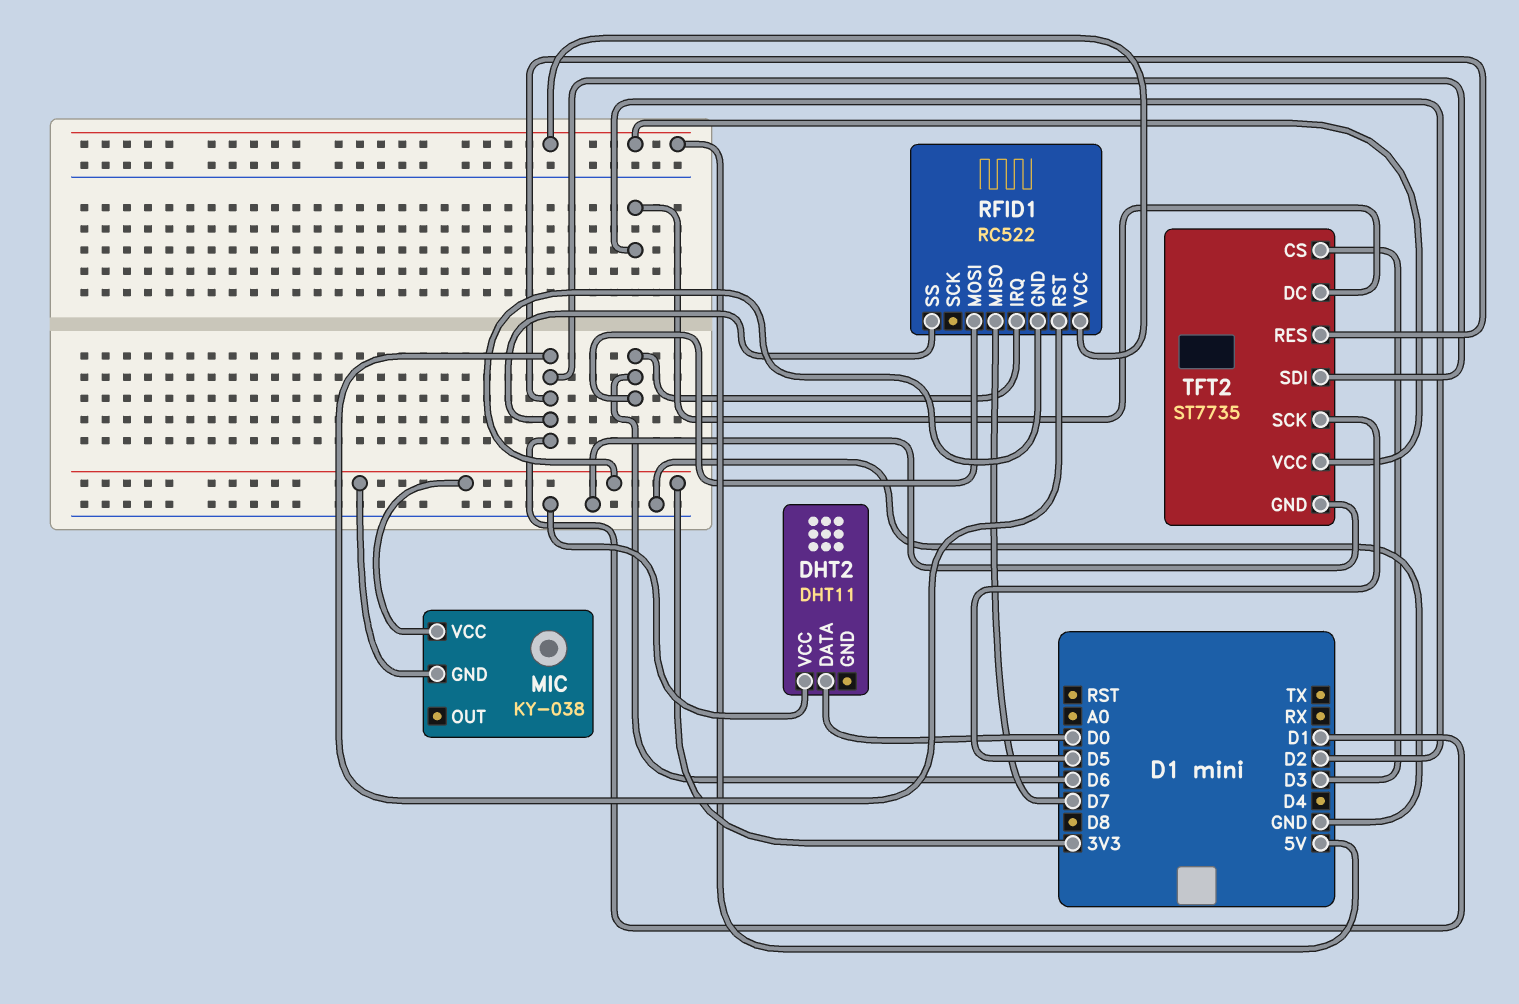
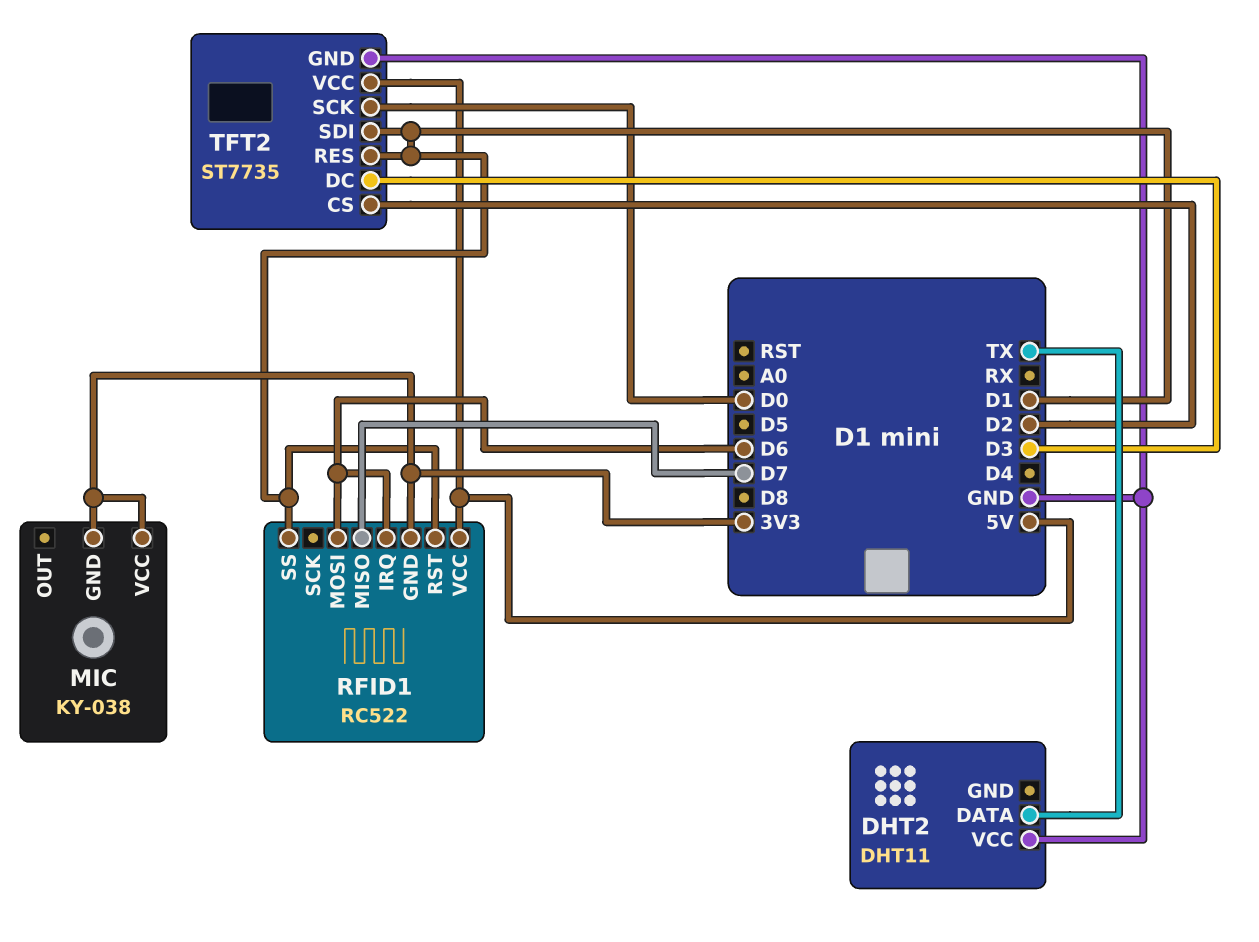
DHT2 pin DATA: D0 -> TX
TFT2 pin CS: D3 -> D2
TFT2 pin DC: D2 -> D3
TFT2 pin SCK: D5 -> D0

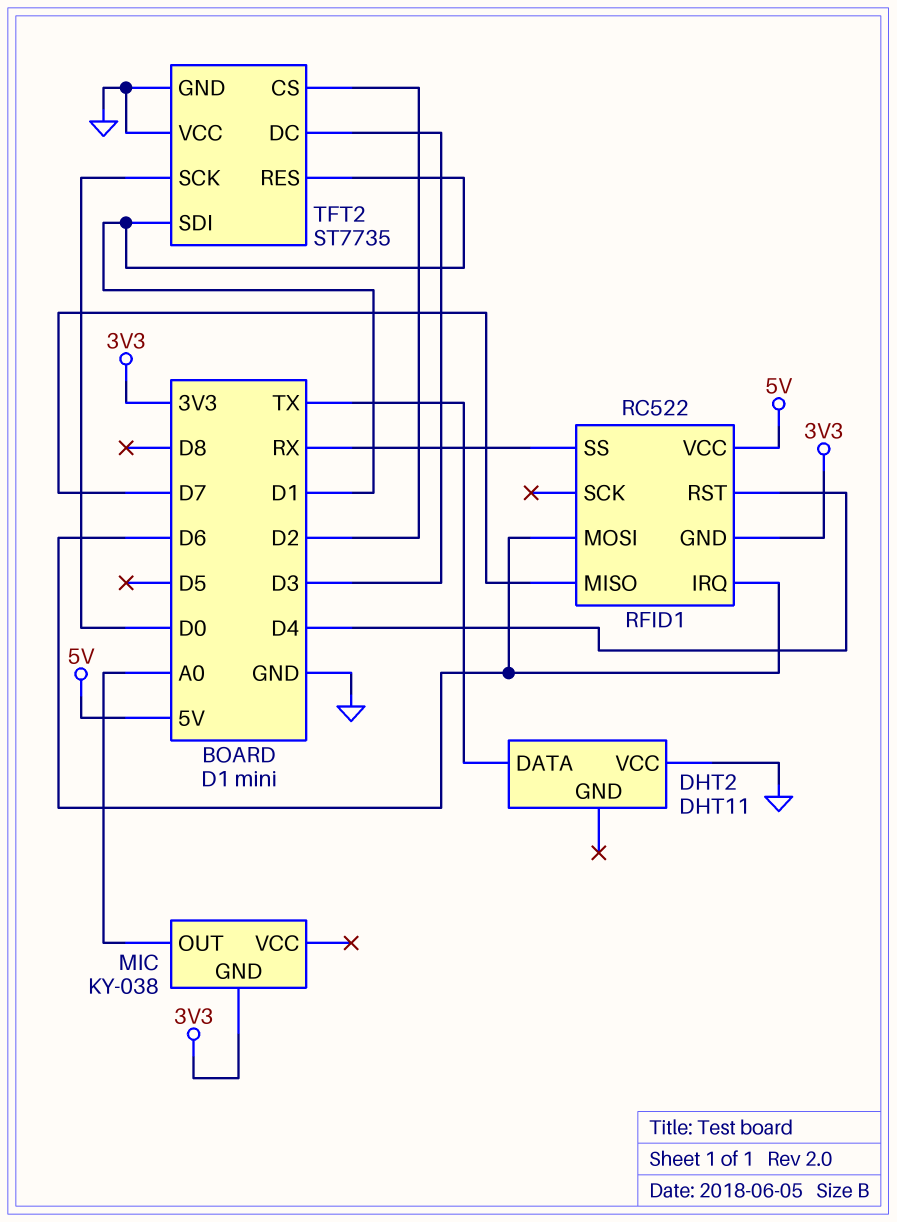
MIC pin OUT: none -> A0
MIC pin VCC: 3V3 -> none
RFID1 pin RST: D1 -> D4
RFID1 pin SS: D1 -> RX
TFT2 pin VCC: 5V -> GND

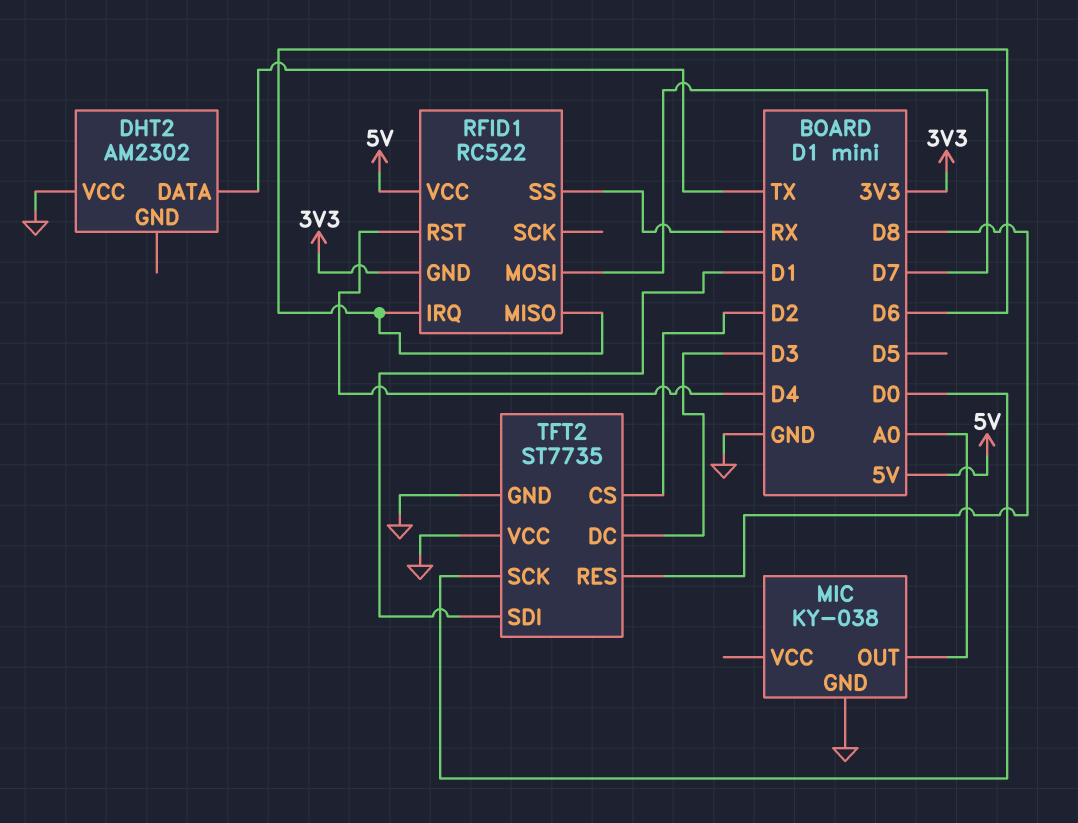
DHT2: DHT11 -> AM2302
MIC pin GND: 3V3 -> GND
RFID1 pin MISO: D7 -> D6
RFID1 pin MOSI: D6 -> D7
TFT2 pin RES: D1 -> D8

